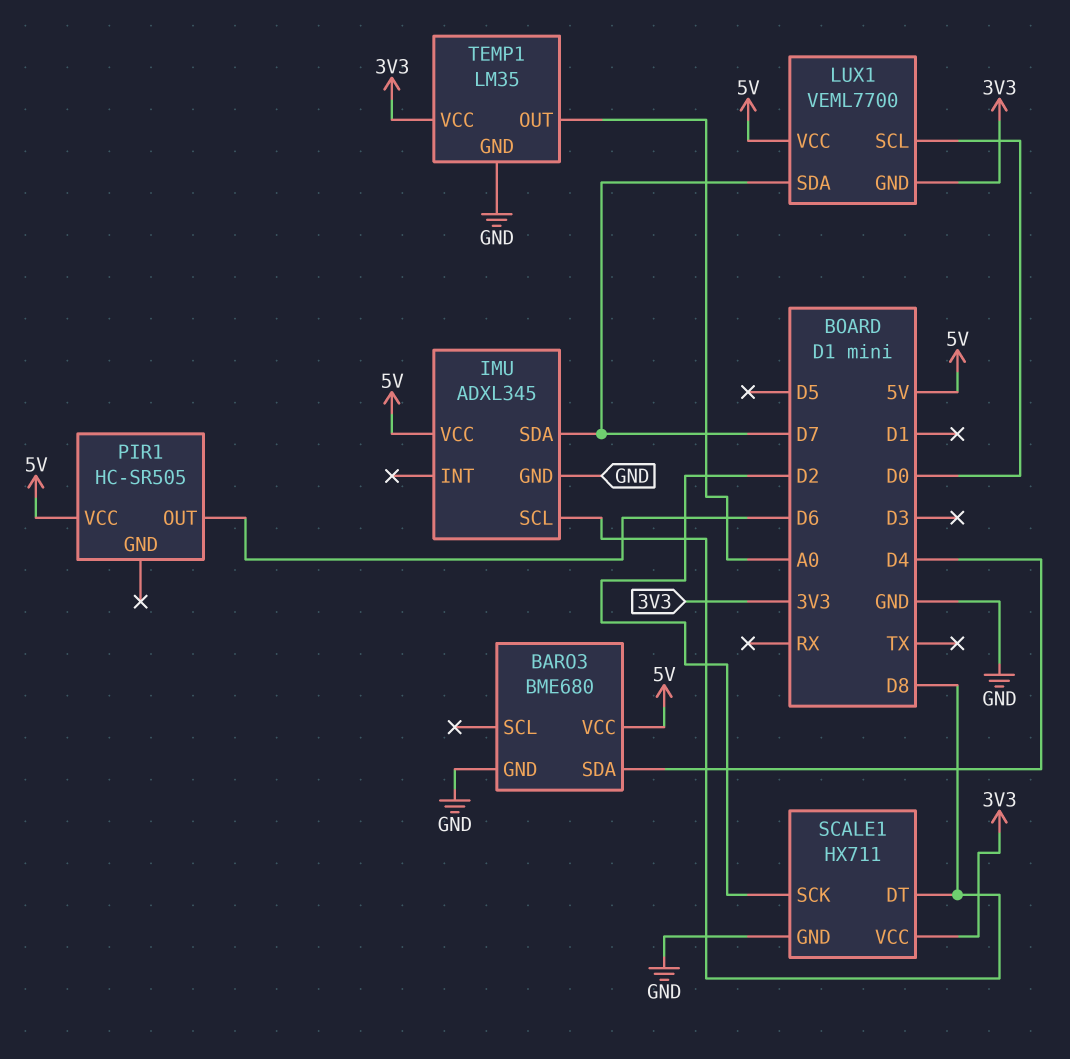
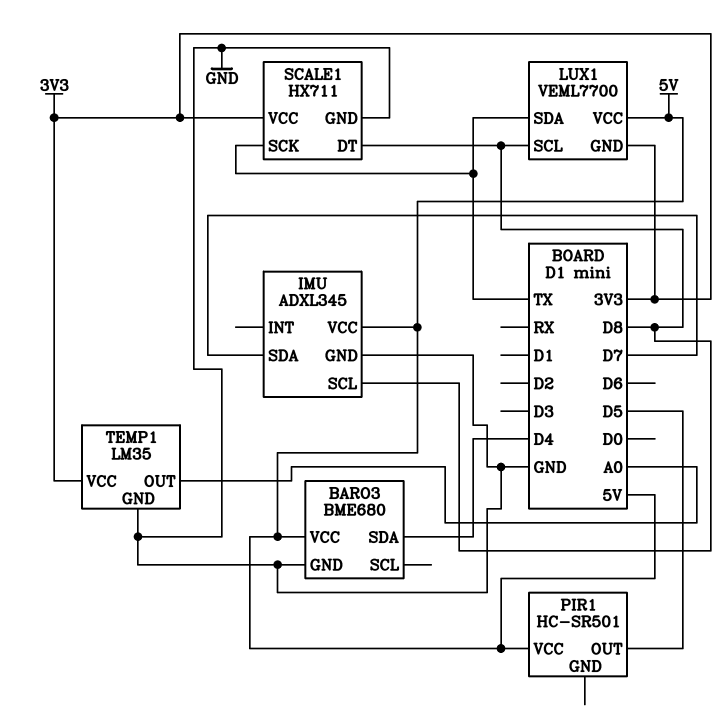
LUX1 pin SCL: D0 -> D8
LUX1 pin SDA: D7 -> TX
PIR1: HC-SR505 -> HC-SR501
PIR1 pin OUT: D6 -> D5
SCALE1 pin SCK: D2 -> TX

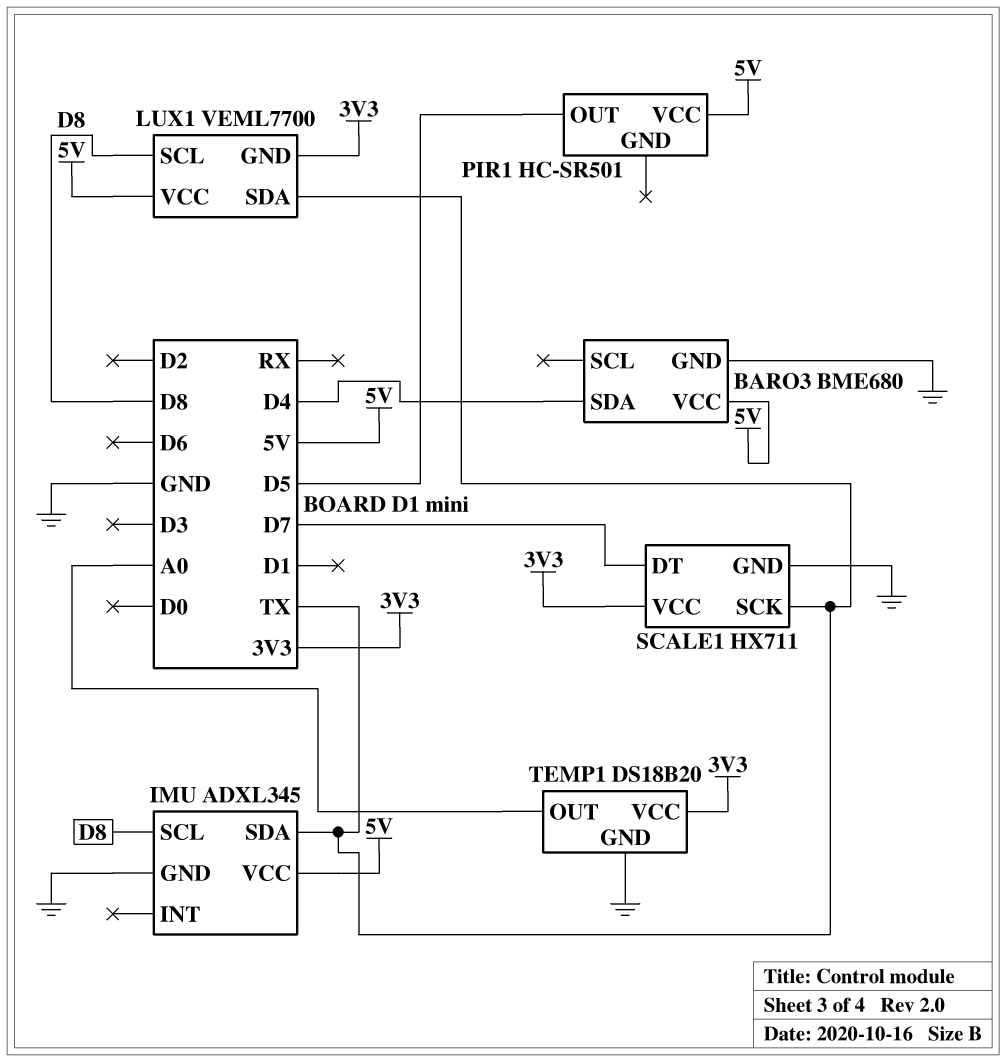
IMU pin SDA: D7 -> TX
SCALE1 pin DT: D8 -> D7
TEMP1: LM35 -> DS18B20

